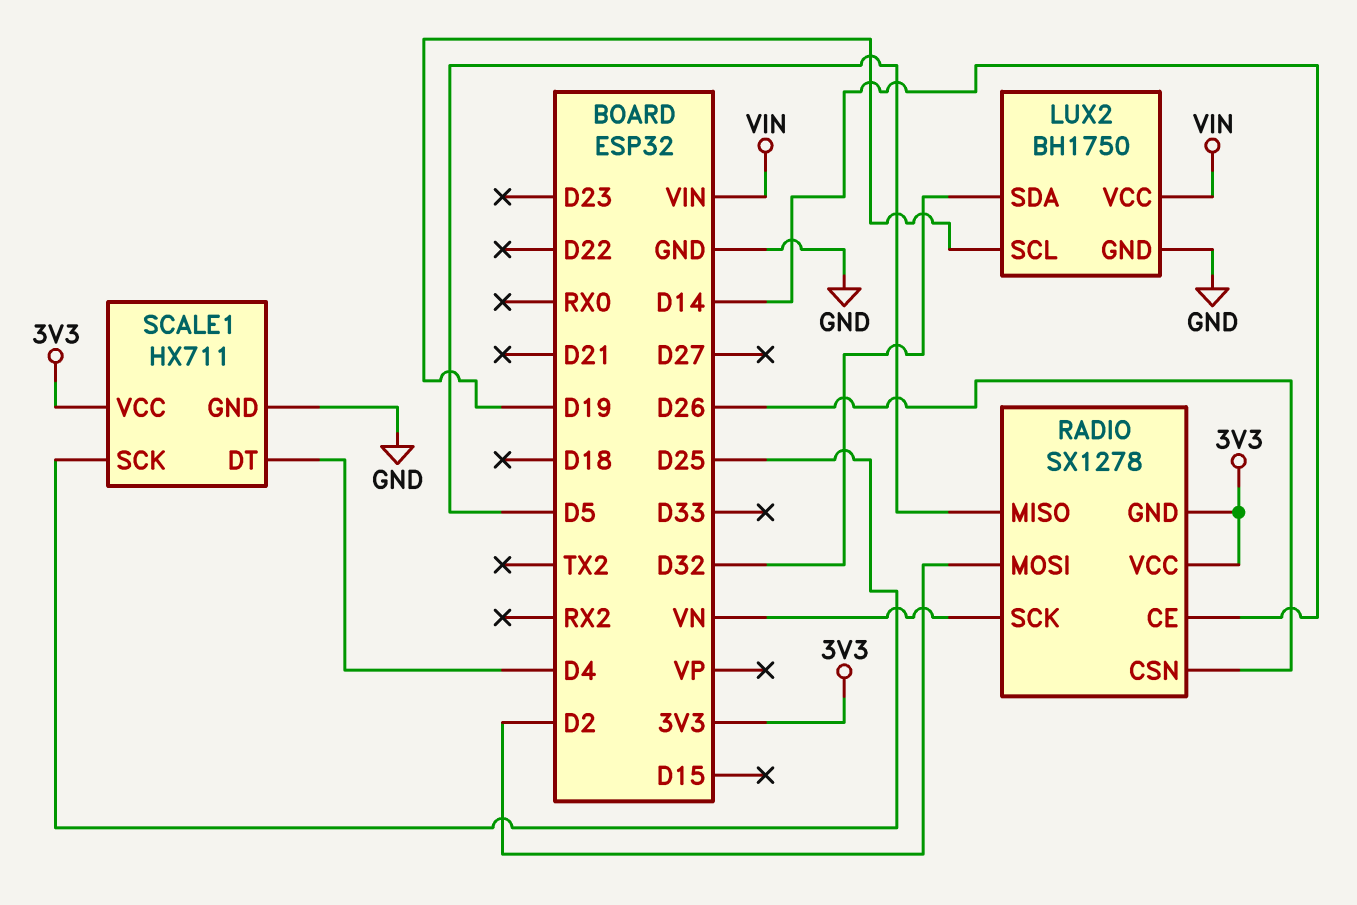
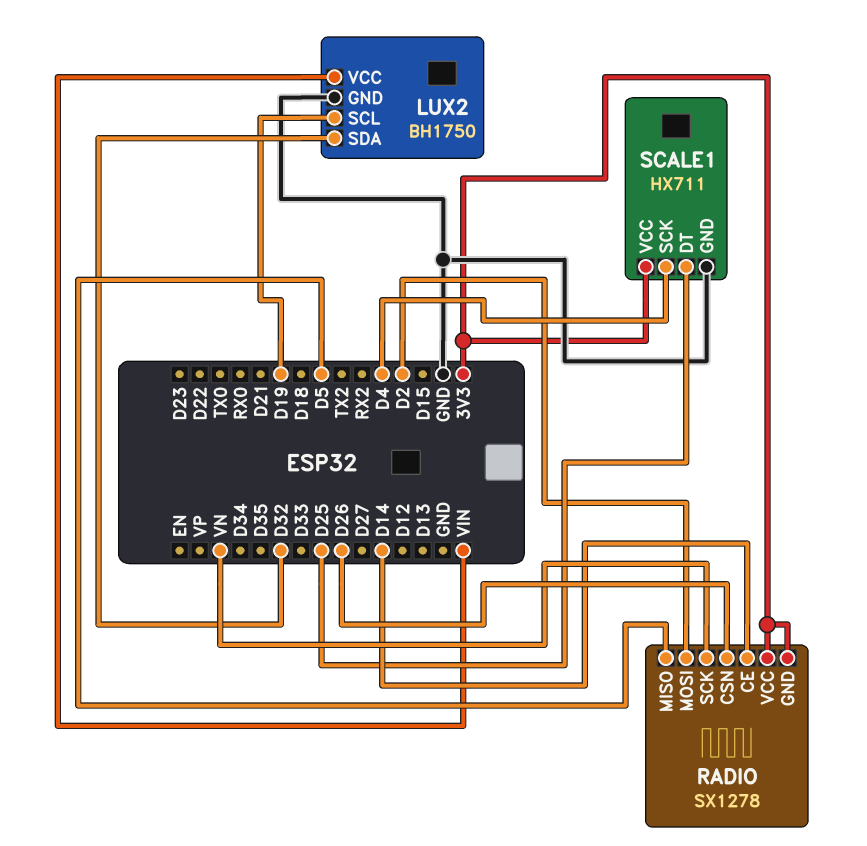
SCALE1 pin DT: D4 -> D25
SCALE1 pin SCK: D25 -> D4

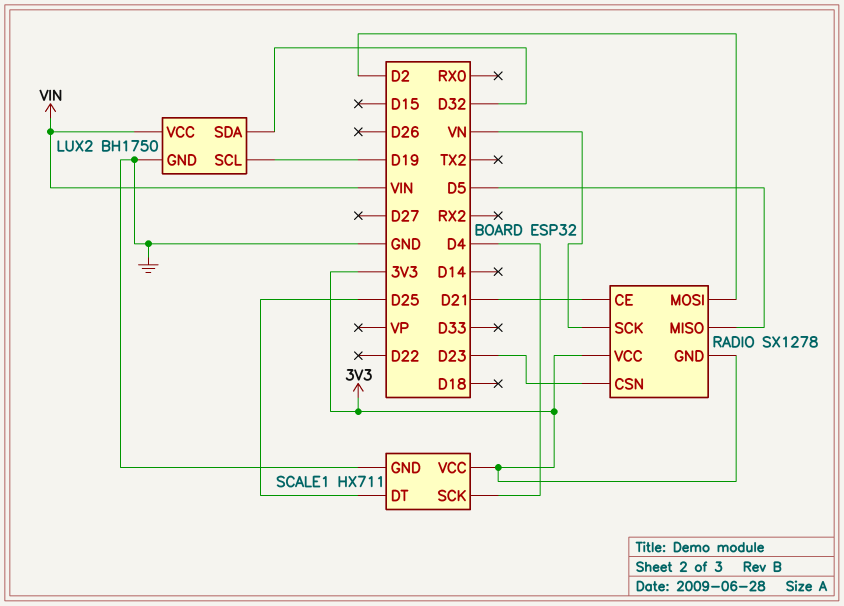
RADIO pin CE: D14 -> D21
RADIO pin CSN: D26 -> D23

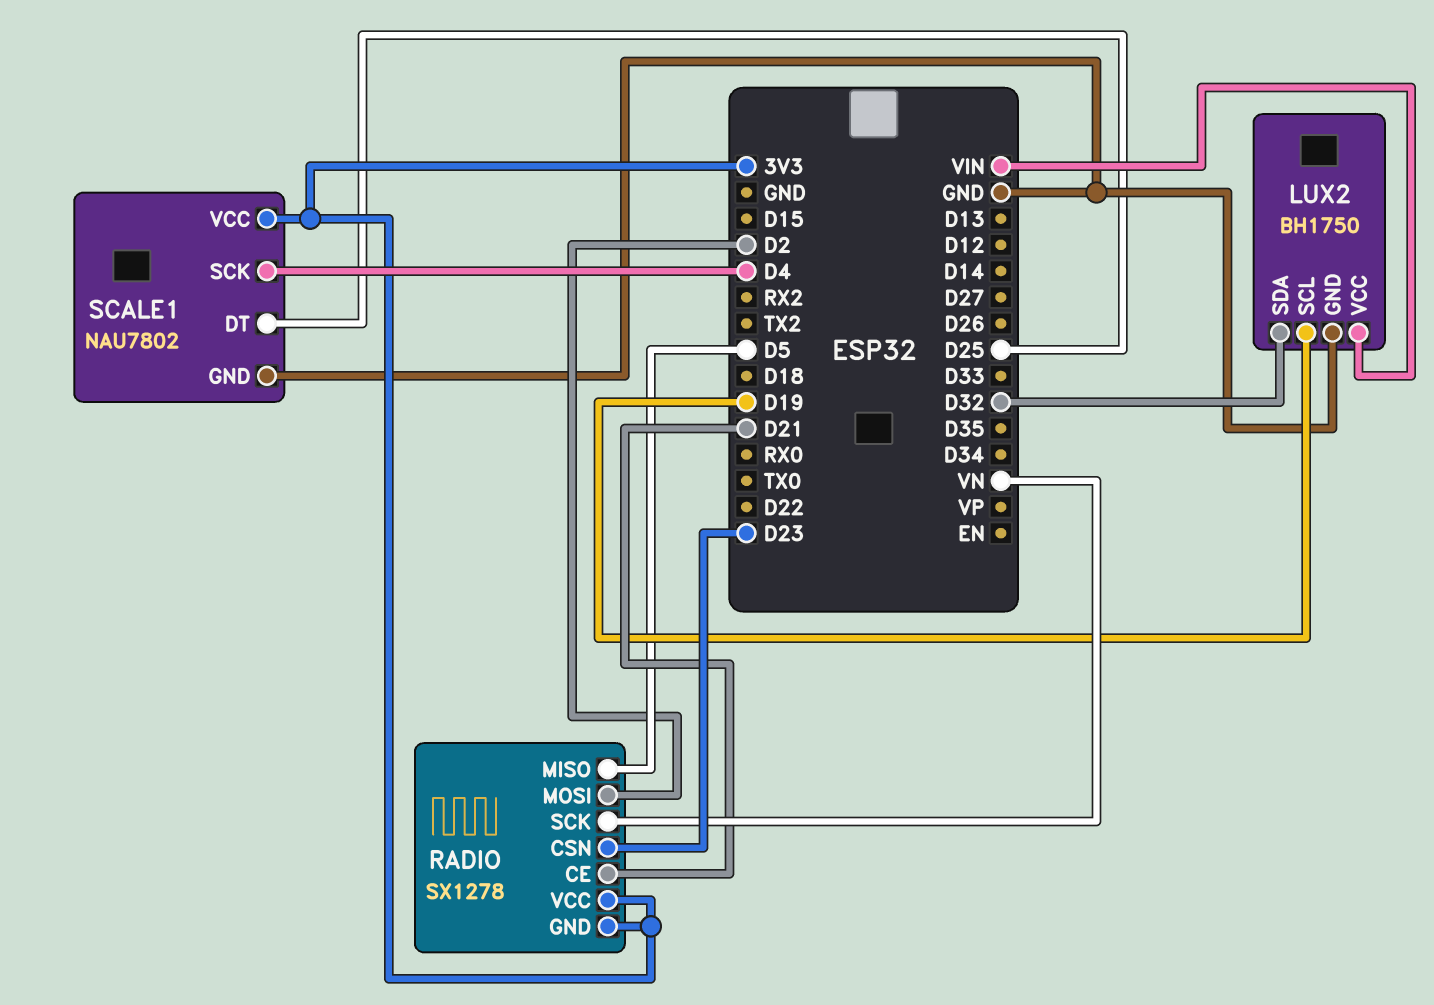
SCALE1: HX711 -> NAU7802

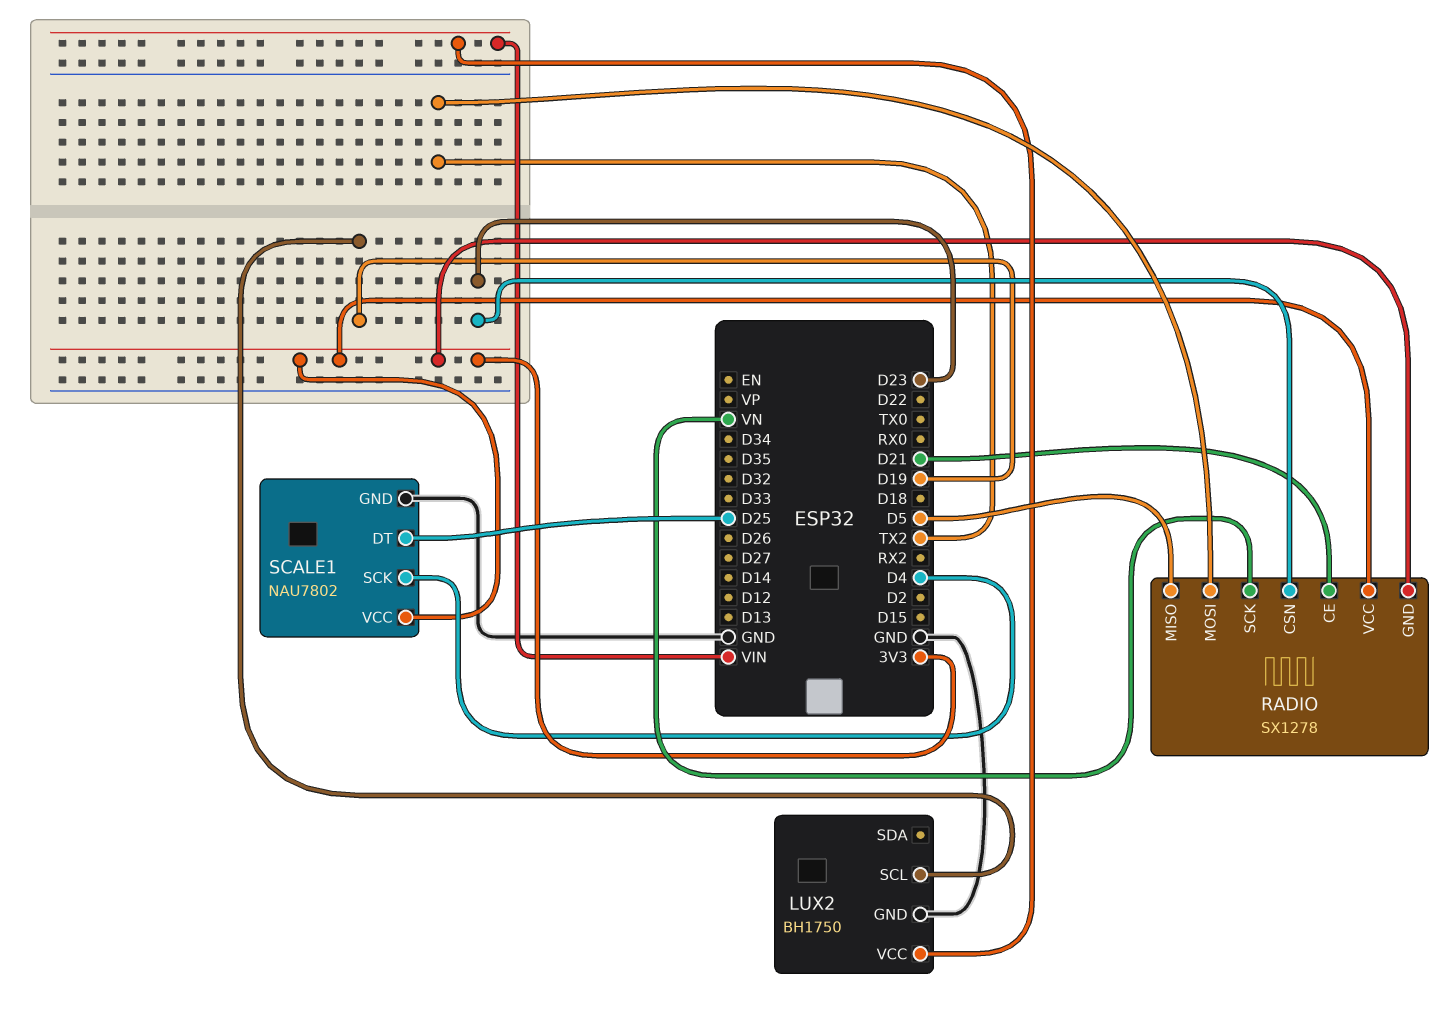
LUX2 pin SDA: D32 -> none
RADIO pin MOSI: D2 -> TX2

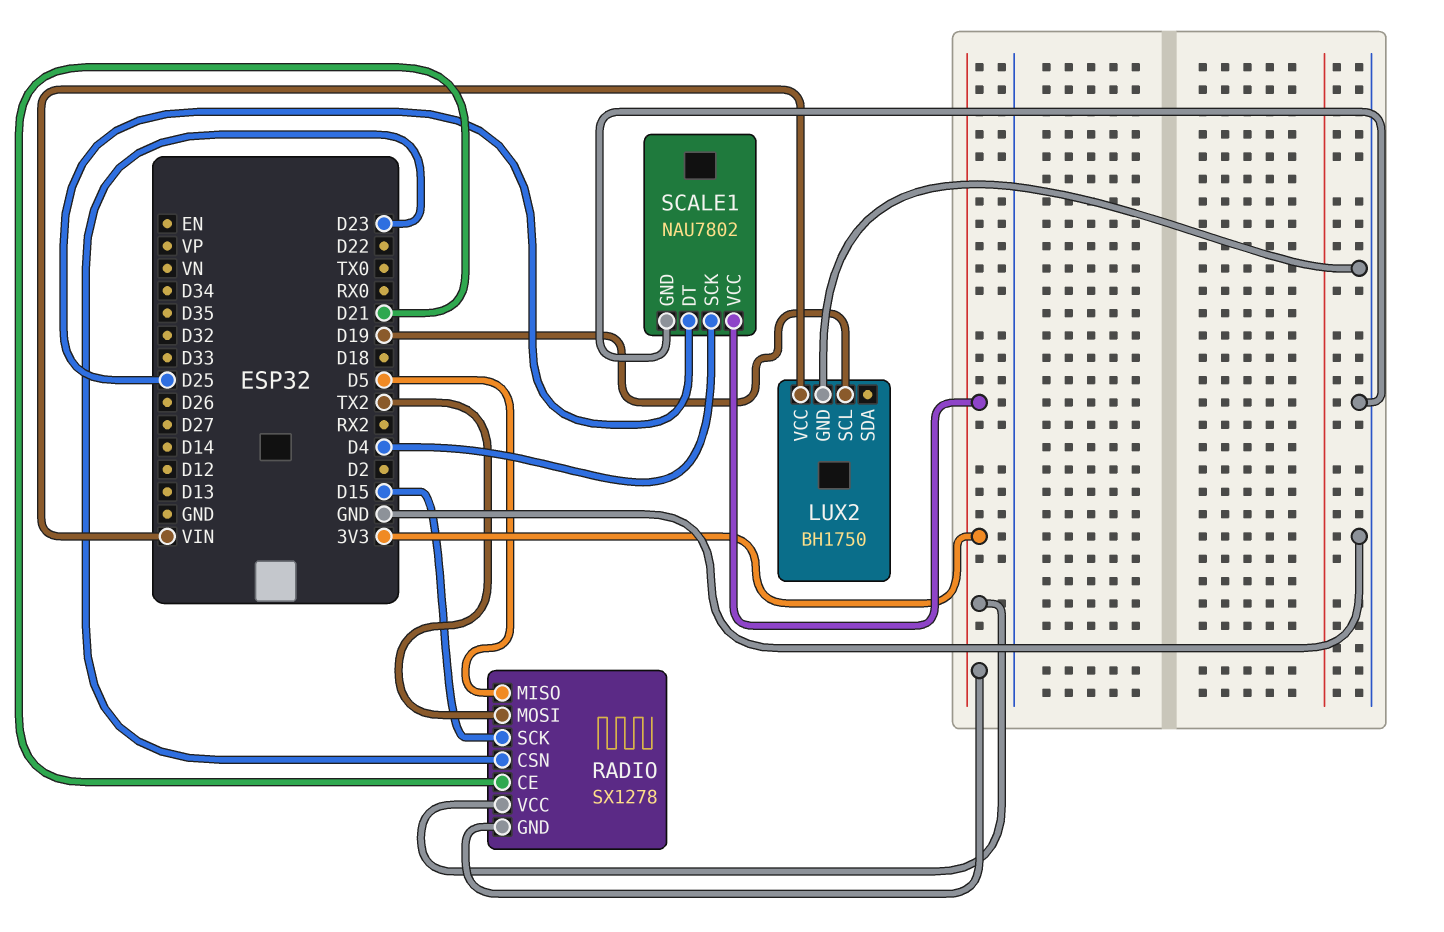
RADIO pin SCK: VN -> D15

